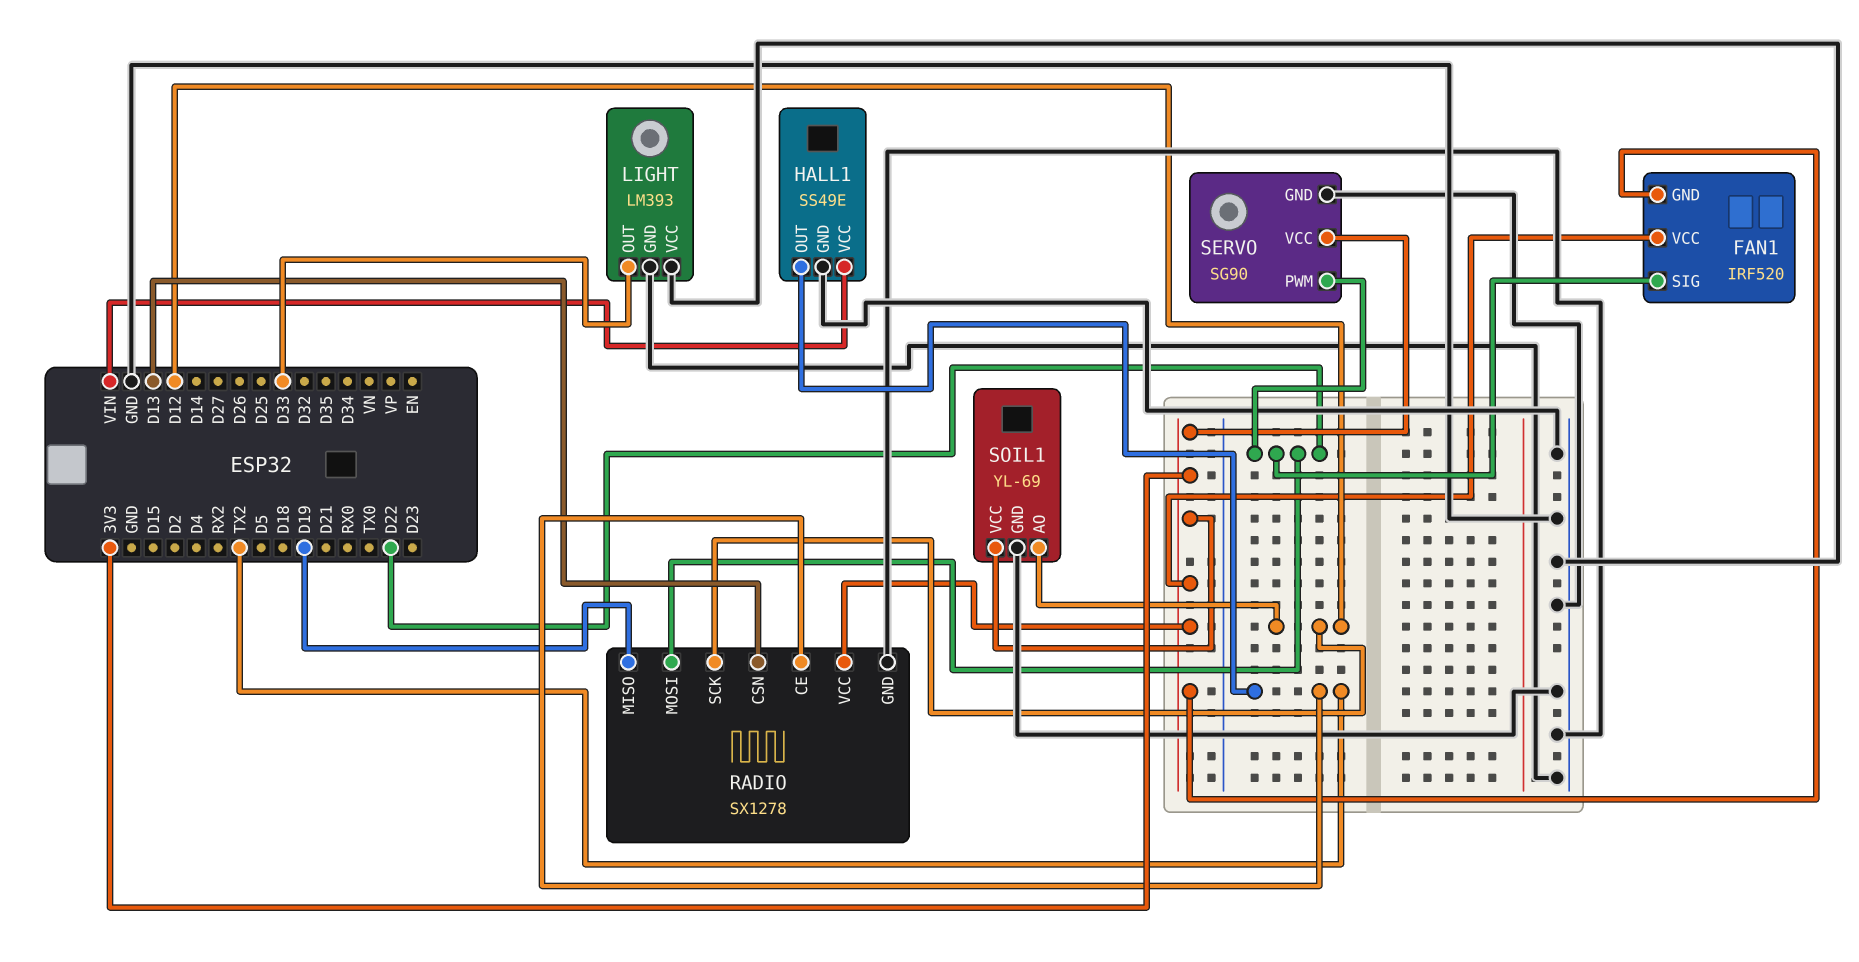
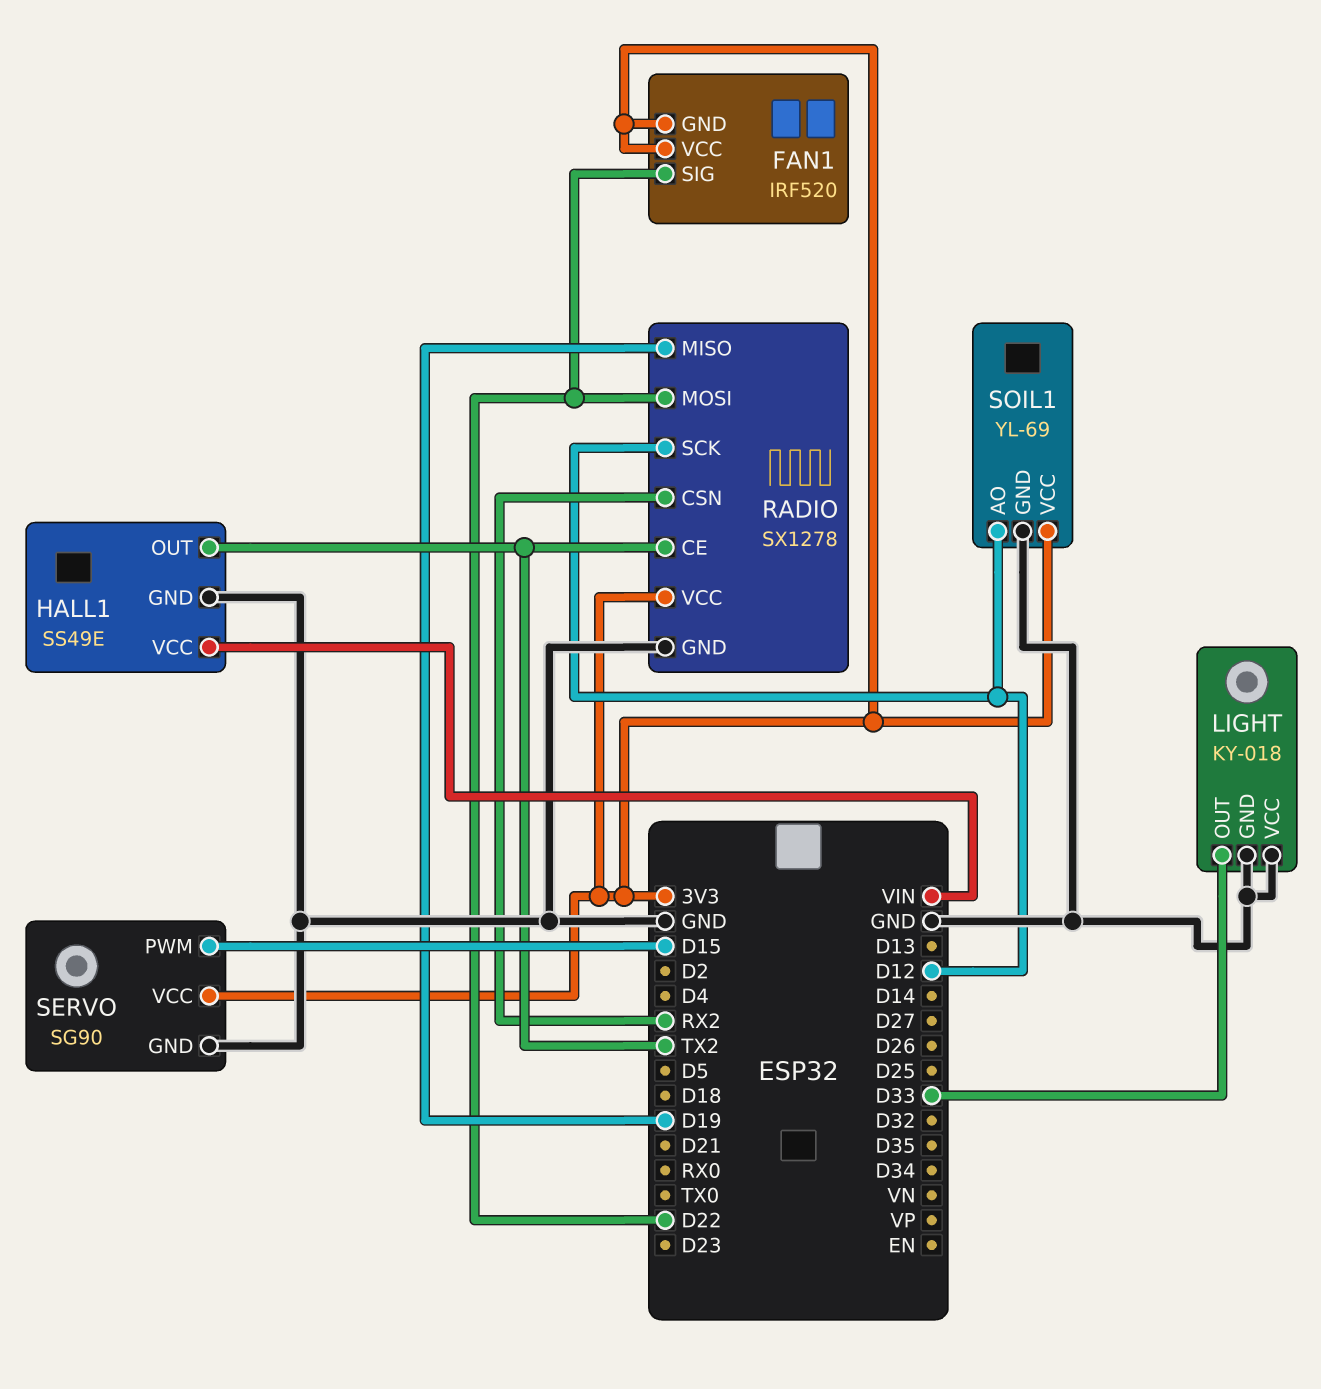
LIGHT: LM393 -> KY-018
RADIO pin CSN: D13 -> RX2
SERVO pin PWM: D22 -> D15

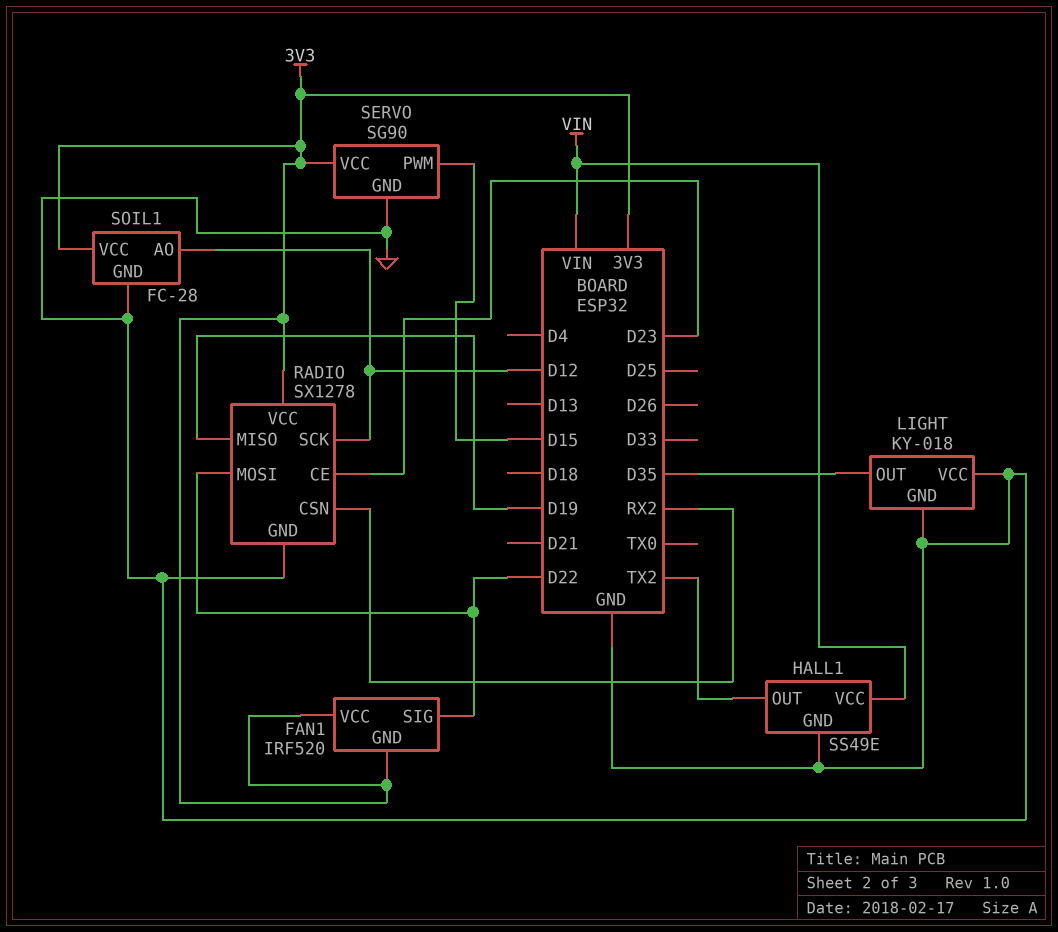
LIGHT pin OUT: D33 -> D35
RADIO pin CE: TX2 -> D23
SOIL1: YL-69 -> FC-28

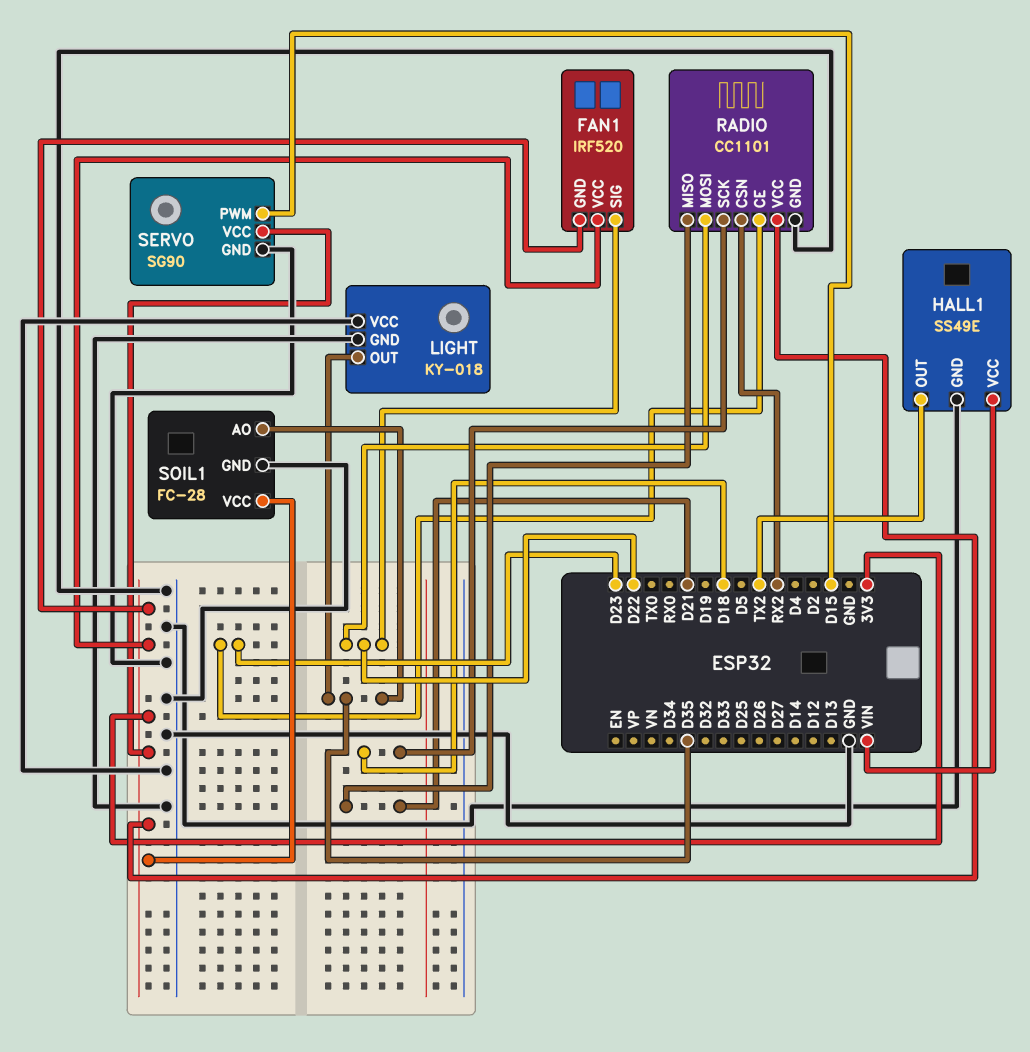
RADIO: SX1278 -> CC1101
RADIO pin MISO: D19 -> D21
RADIO pin SCK: D12 -> D18
SOIL1 pin AO: D12 -> D35

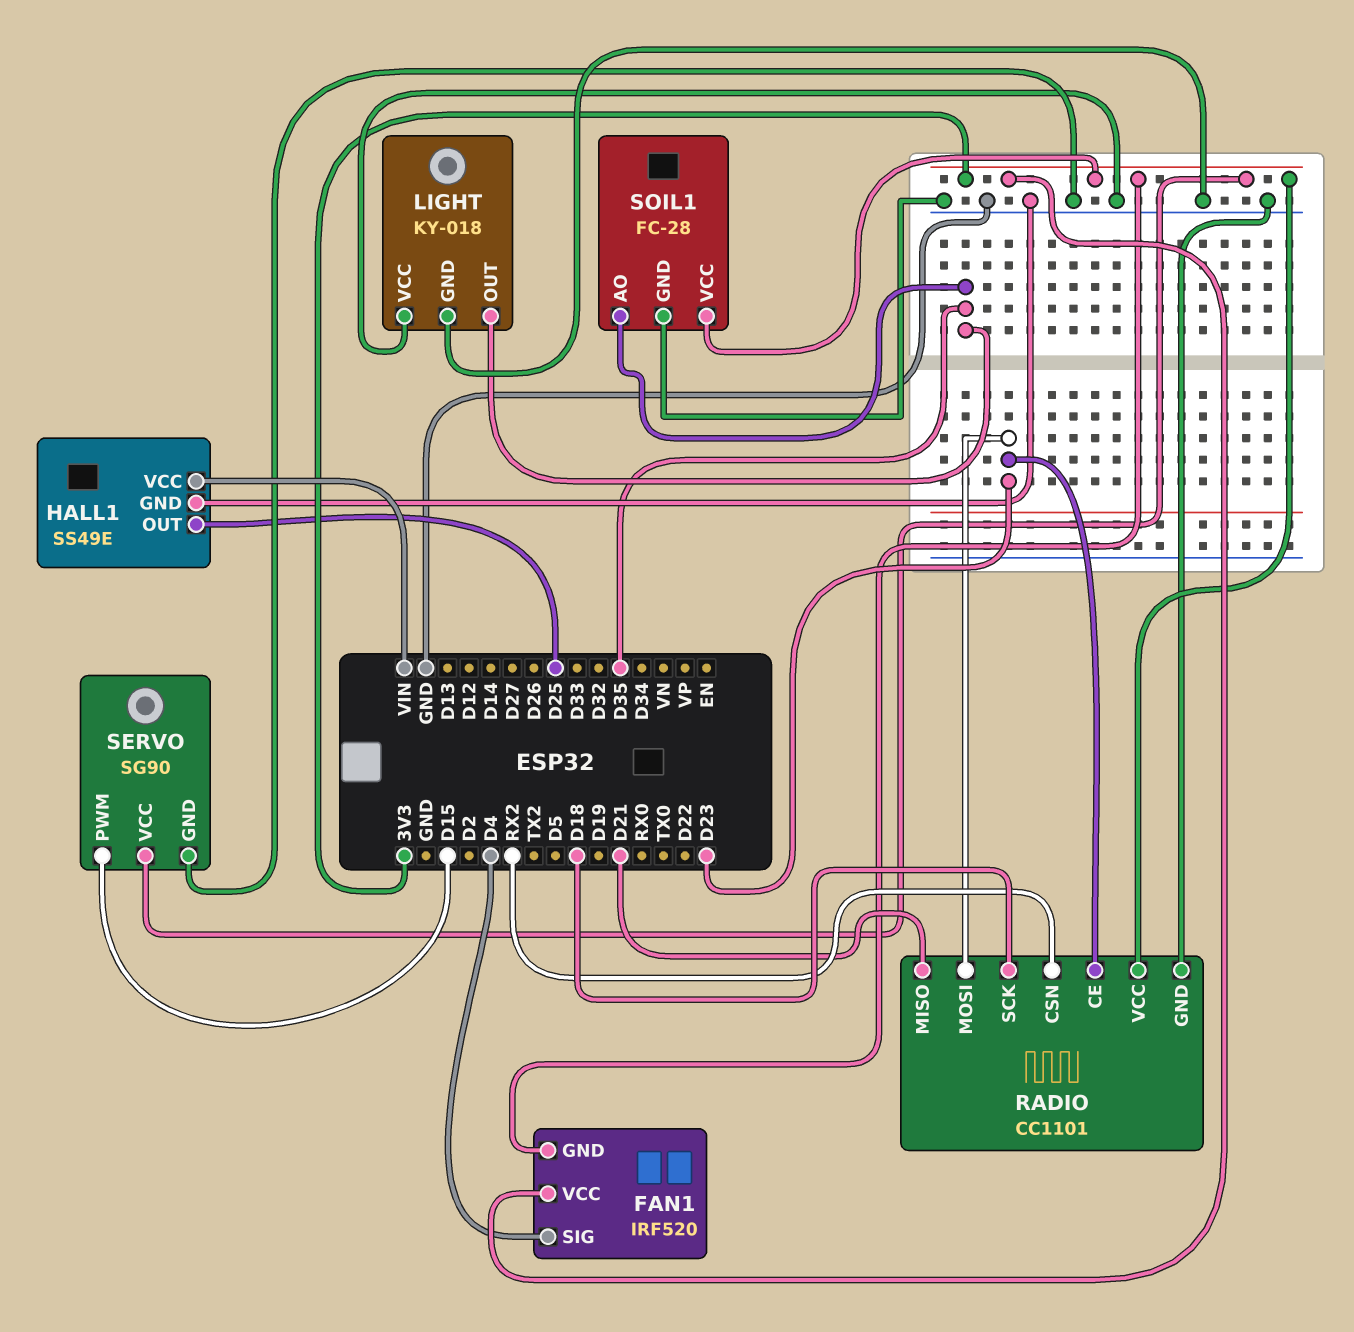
FAN1 pin SIG: D22 -> D4
HALL1 pin OUT: TX2 -> D25
RADIO pin MOSI: D22 -> D23

